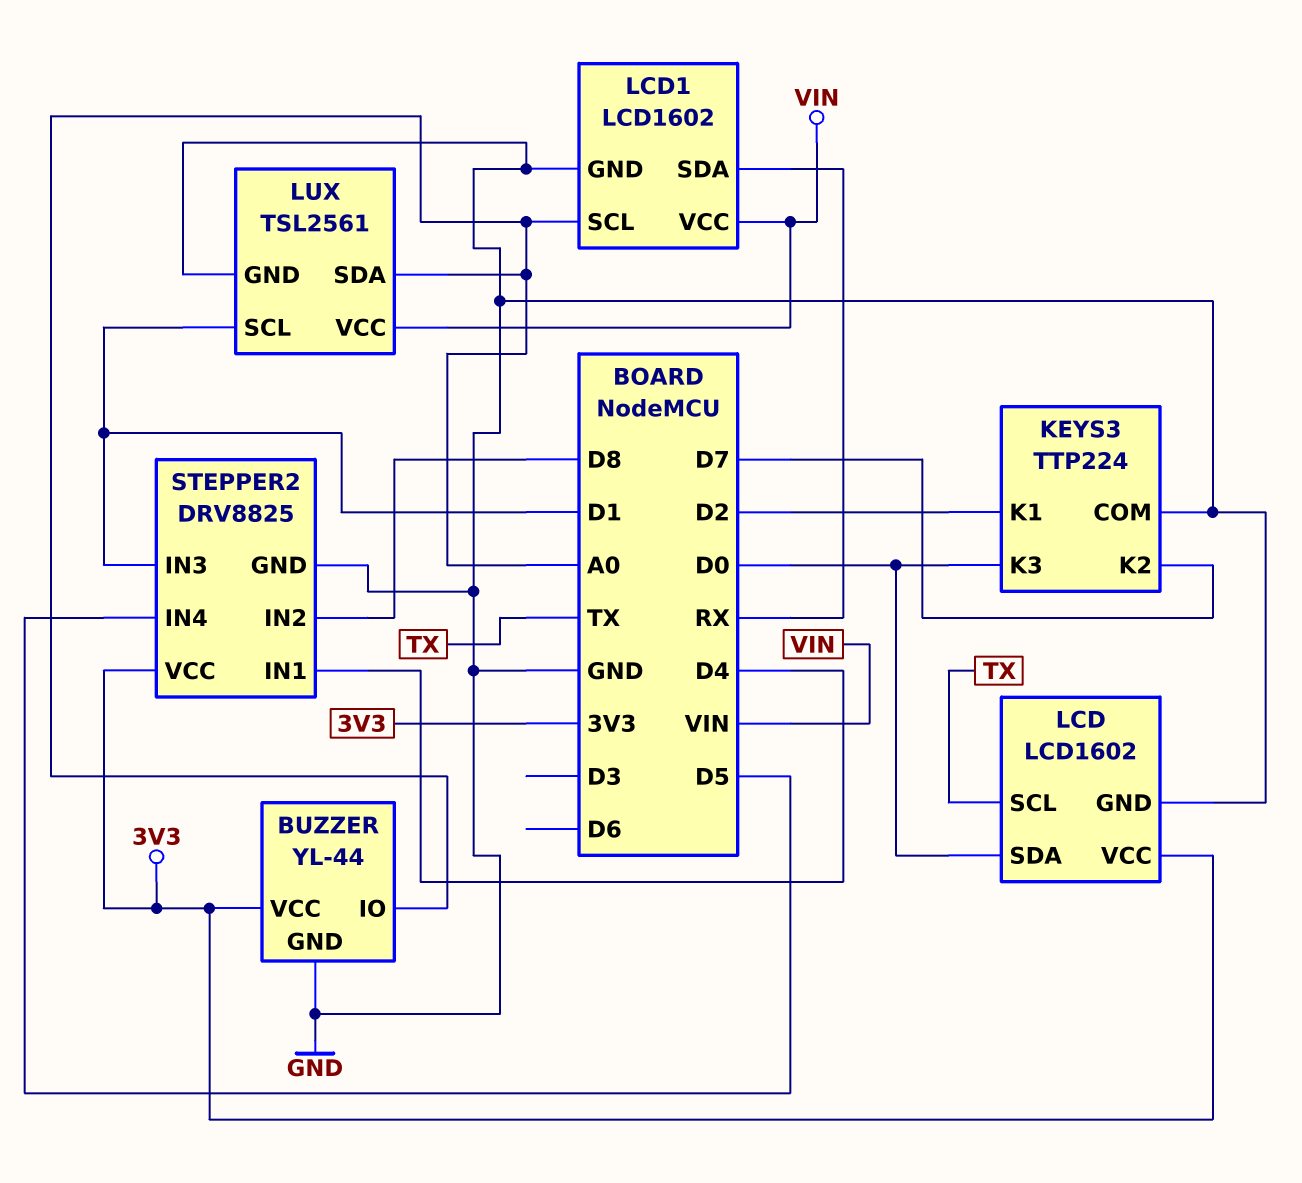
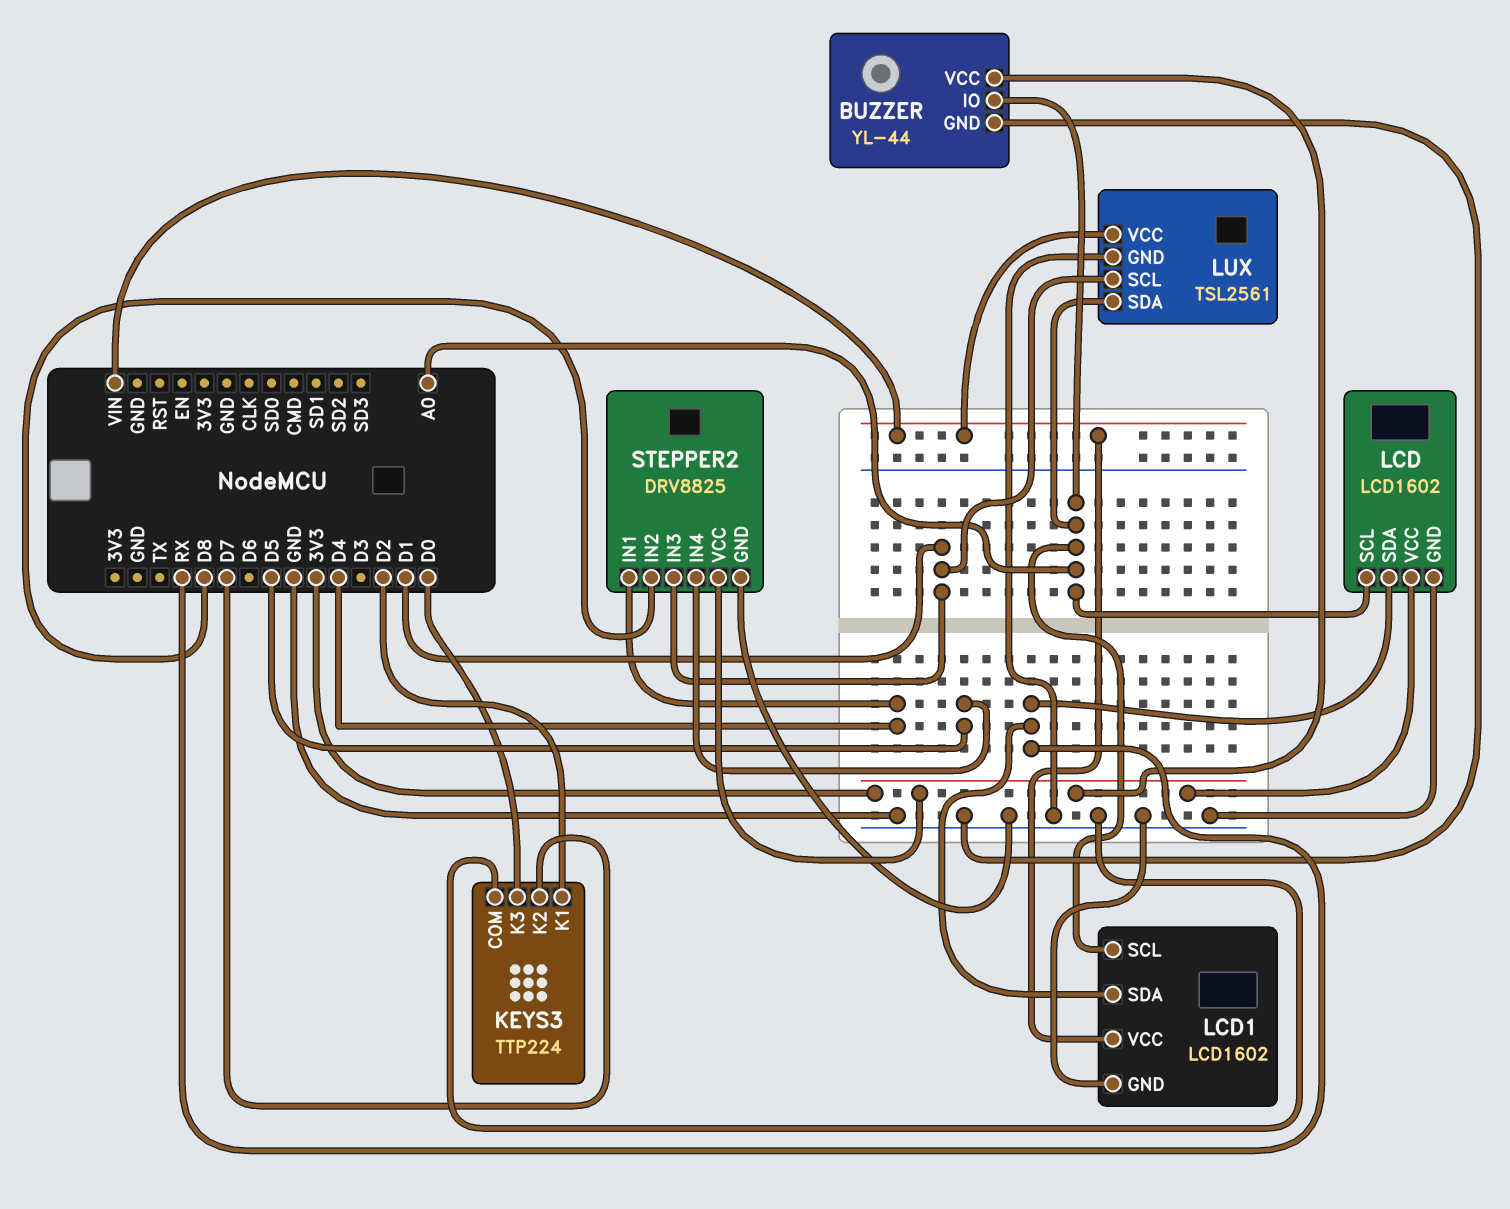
LCD pin SCL: TX -> A0
LCD pin SDA: D0 -> RX

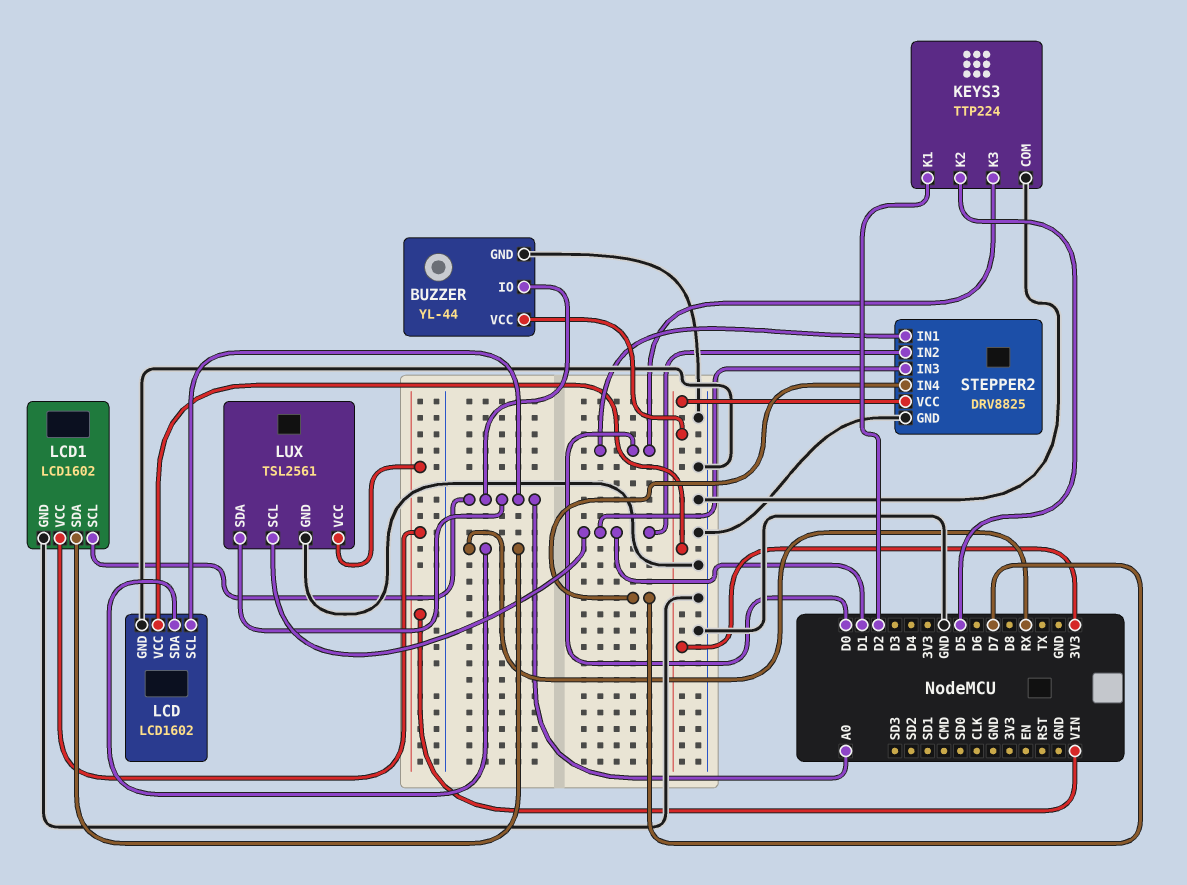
KEYS3 pin K2: D7 -> D5
STEPPER2 pin IN1: D4 -> D0
STEPPER2 pin IN2: D8 -> D1
STEPPER2 pin IN4: D5 -> D7

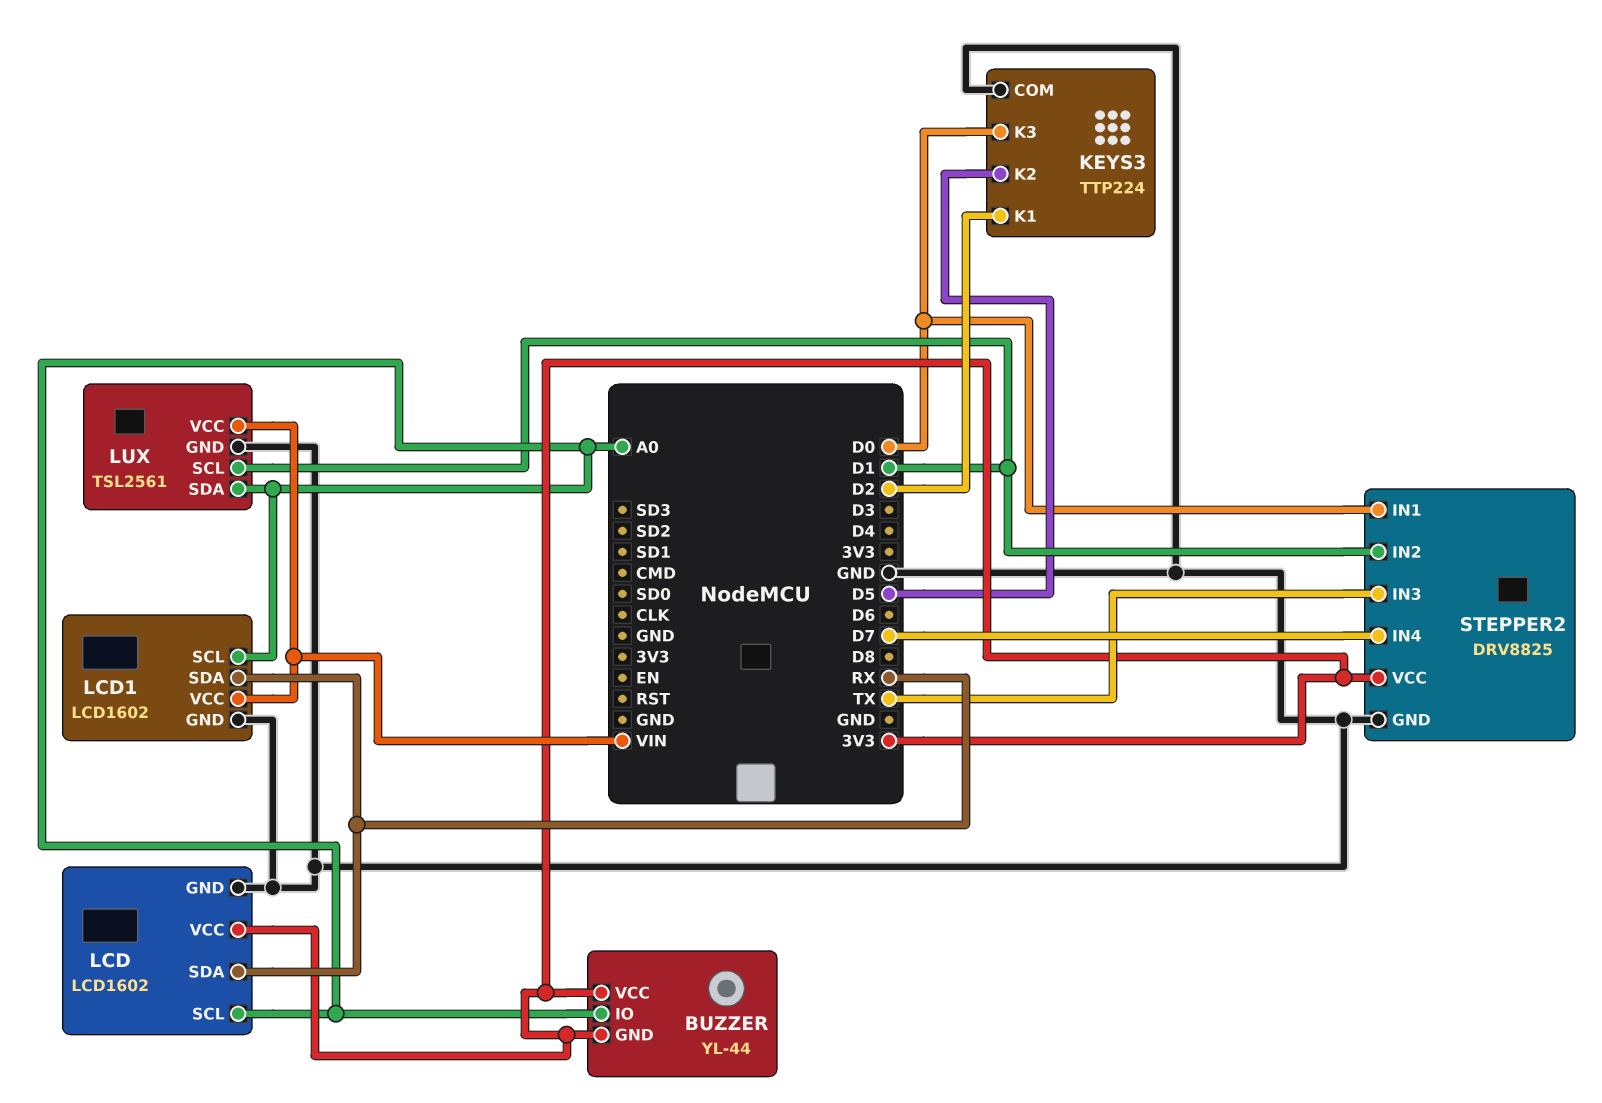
BUZZER pin GND: GND -> 3V3
STEPPER2 pin IN3: D1 -> TX

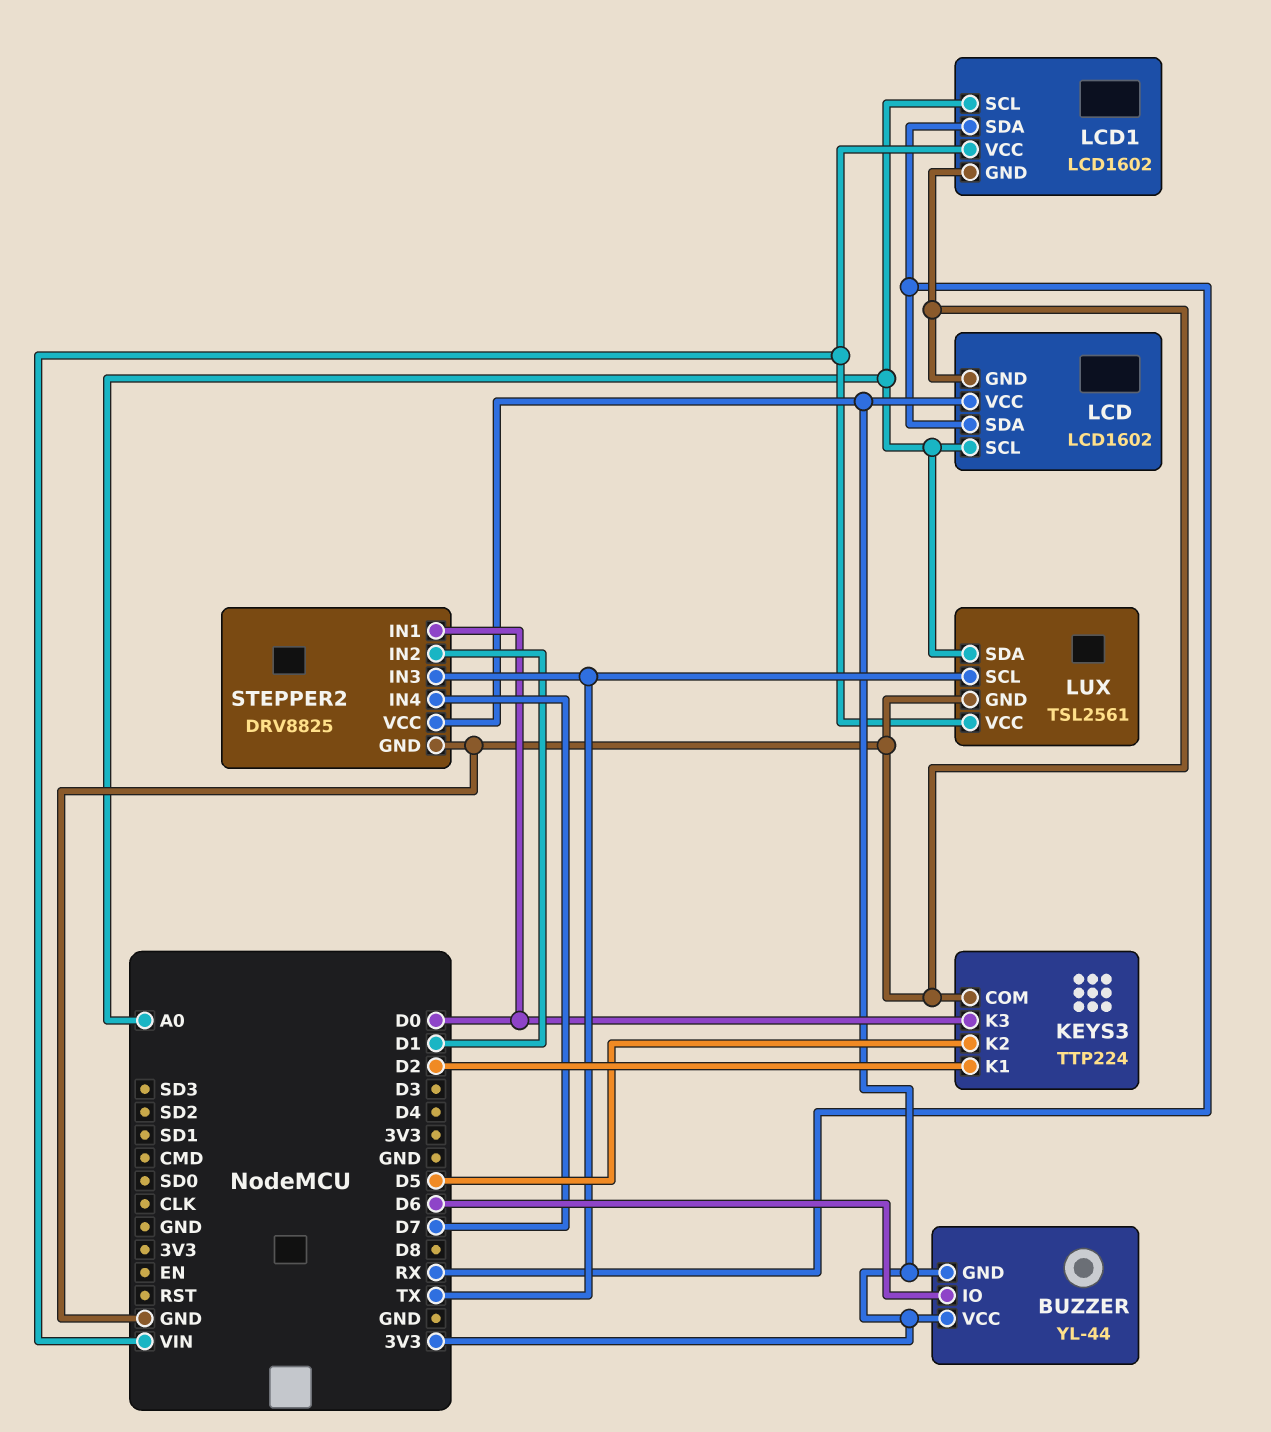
BUZZER pin IO: A0 -> D6
LUX pin SCL: D1 -> TX

